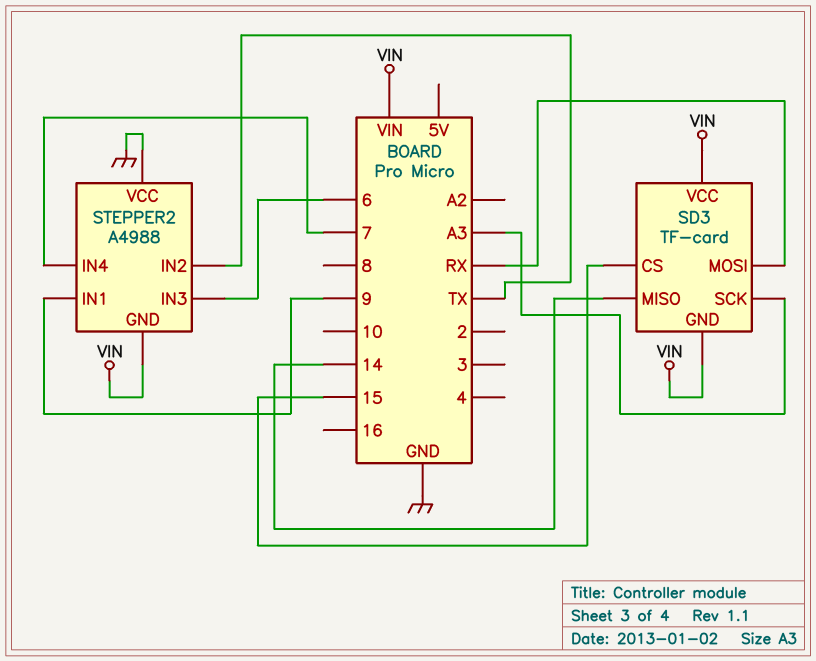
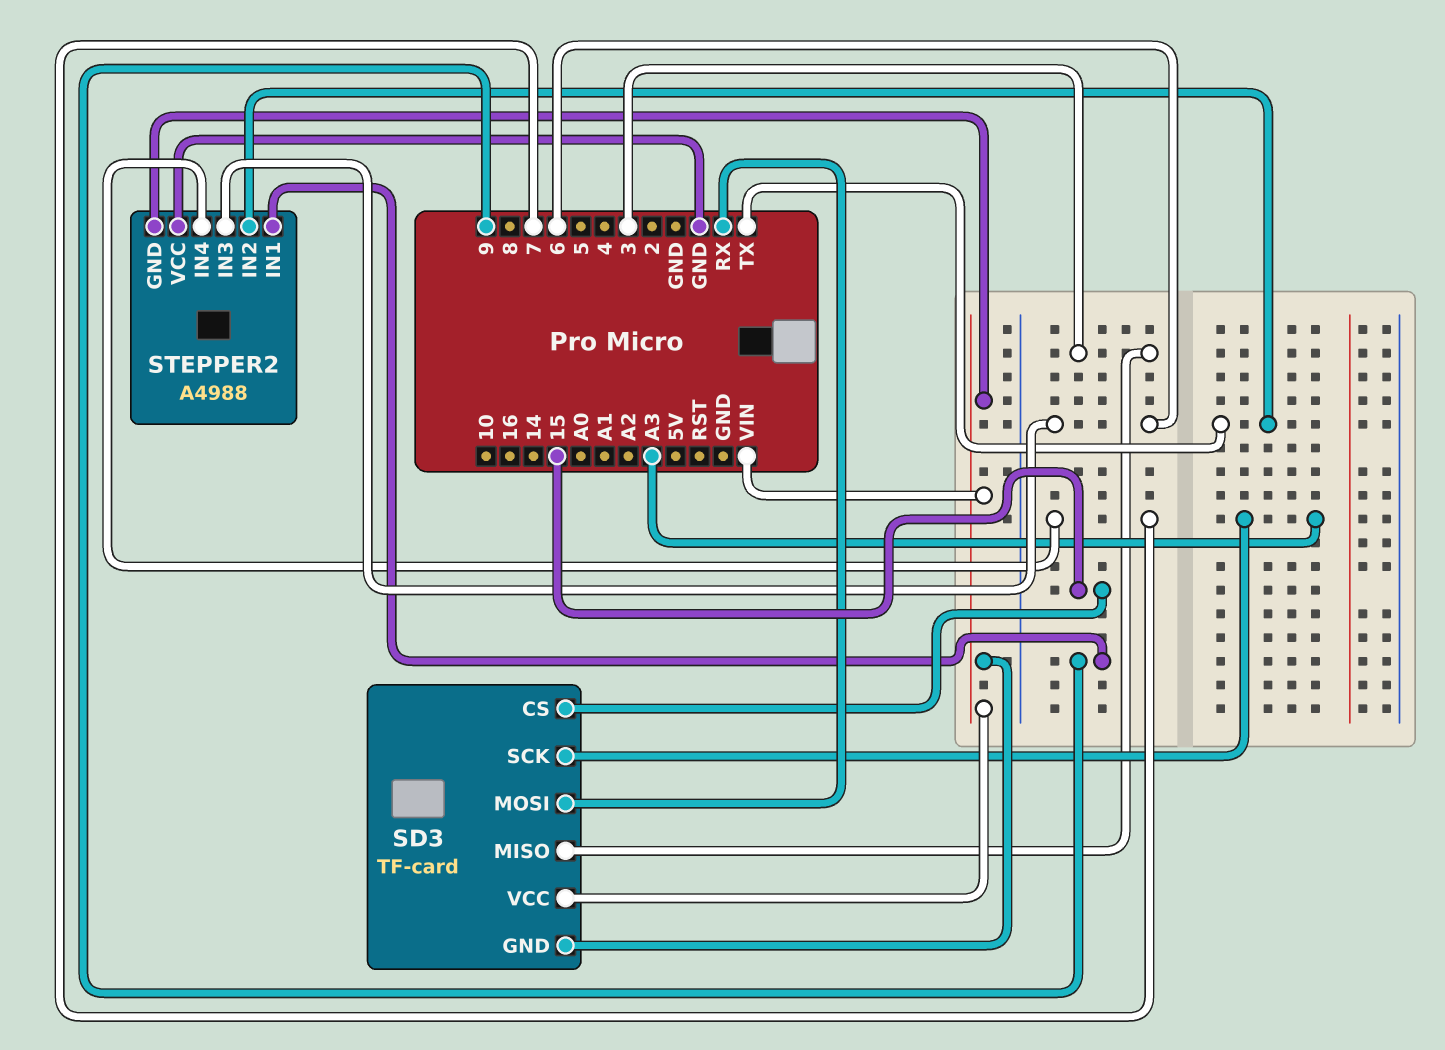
SD3 pin MISO: 14 -> 3

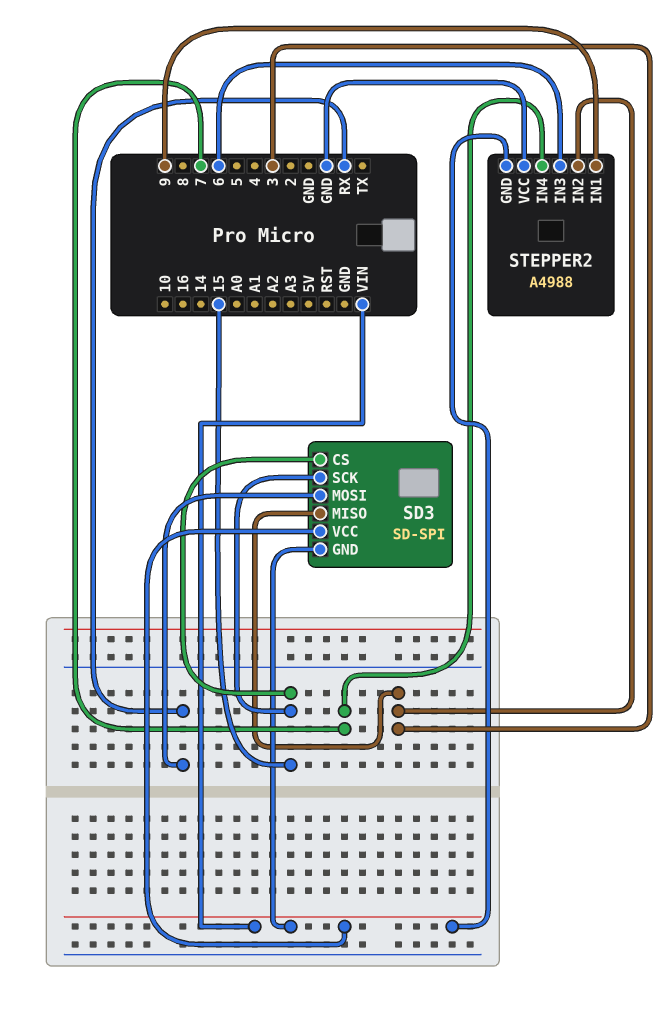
SD3: TF-card -> SD-SPI
SD3 pin SCK: A3 -> 15
STEPPER2 pin IN2: TX -> 3

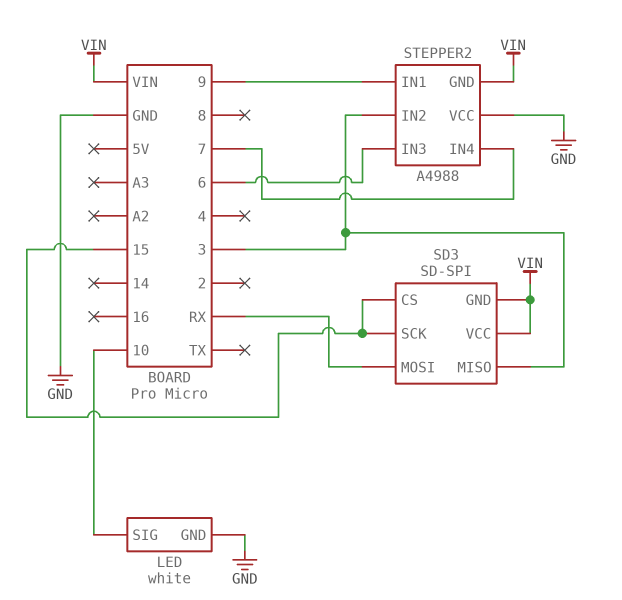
LED: none -> white
LED pin GND: none -> GND
LED pin SIG: none -> 10

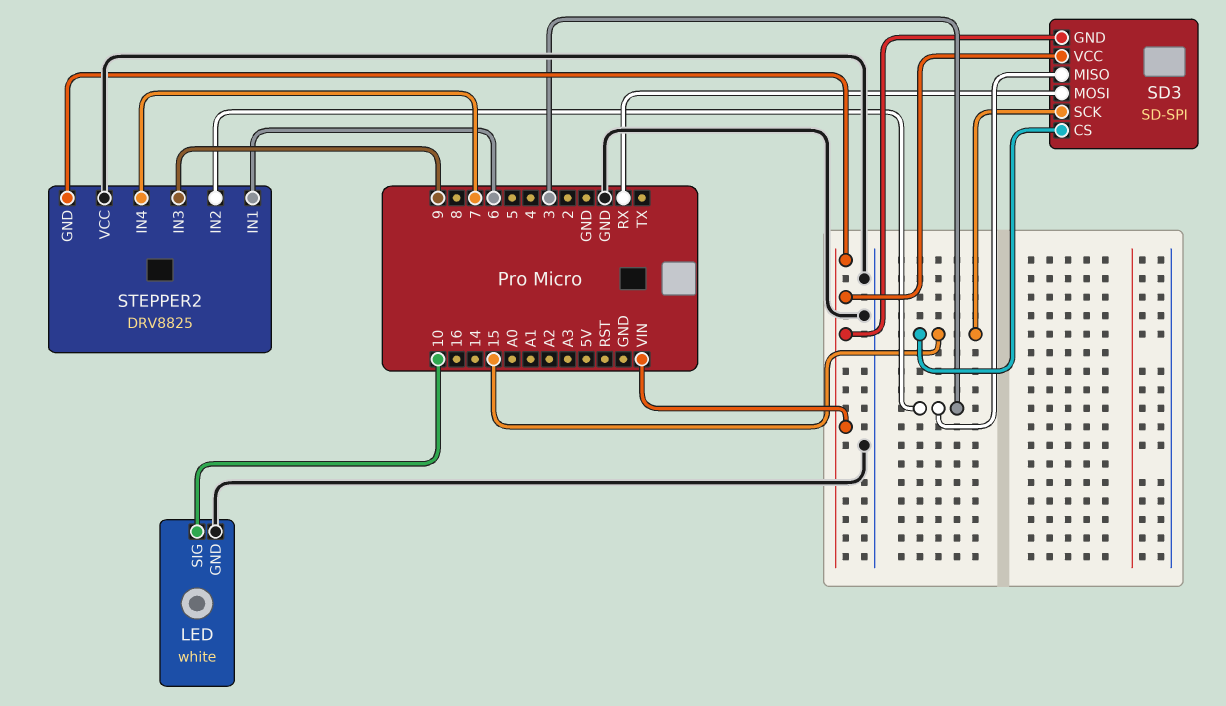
STEPPER2: A4988 -> DRV8825
STEPPER2 pin IN1: 9 -> 6
STEPPER2 pin IN3: 6 -> 9

